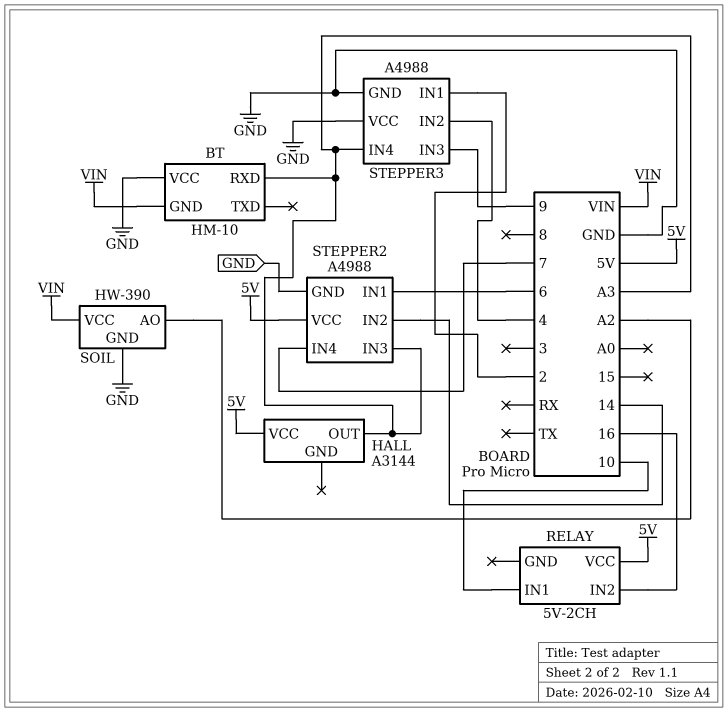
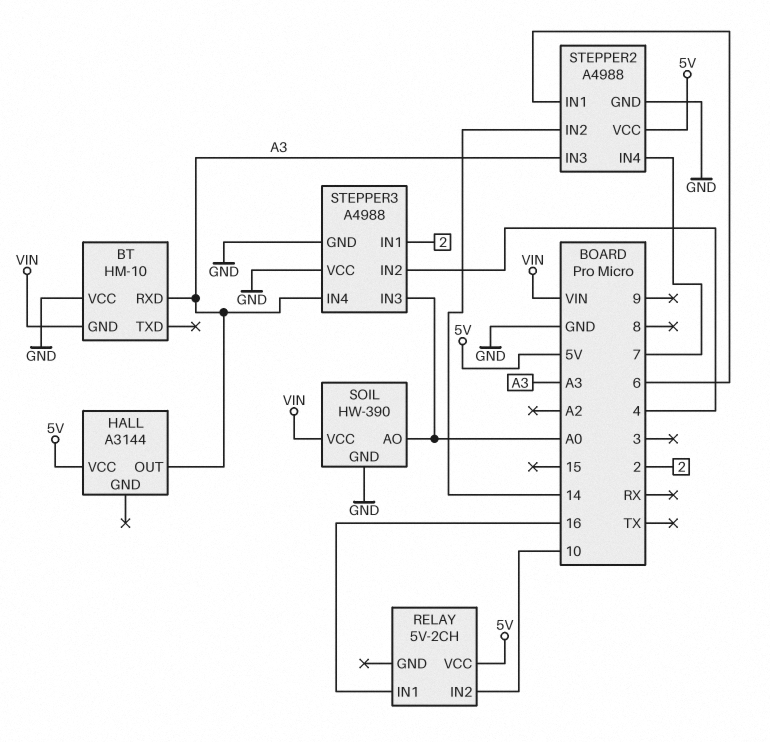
RELAY pin IN1: 10 -> 16
RELAY pin IN2: 16 -> 10
SOIL pin AO: A2 -> A0
STEPPER3 pin IN3: 9 -> A0

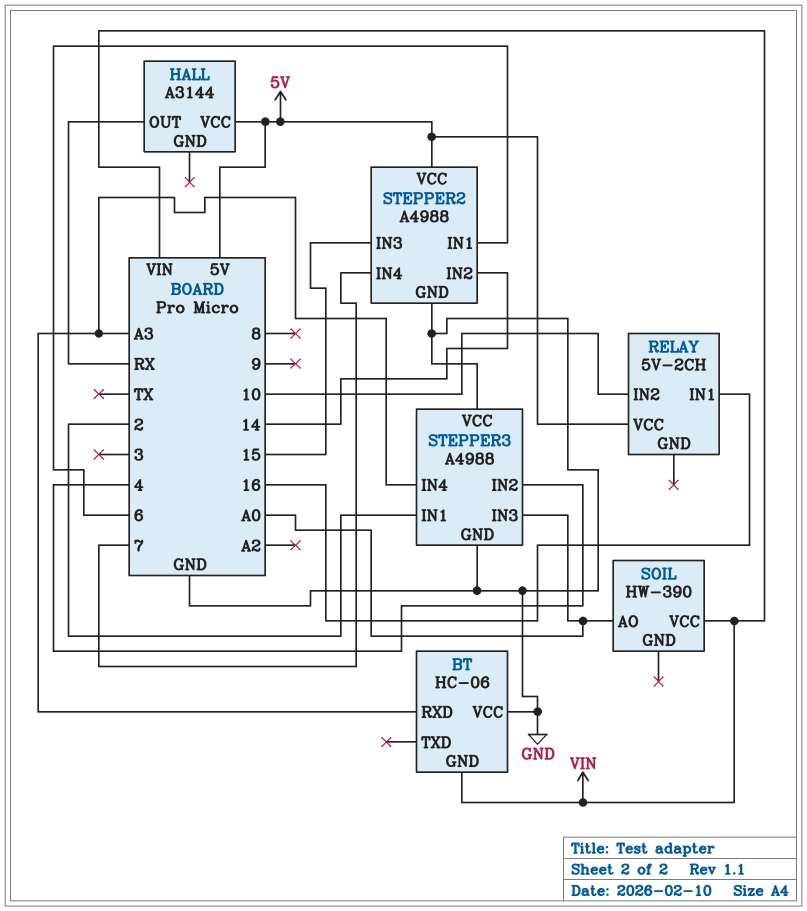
BT: HM-10 -> HC-06
HALL pin OUT: A3 -> RX
SOIL pin GND: GND -> none
STEPPER2 pin IN3: A3 -> 15

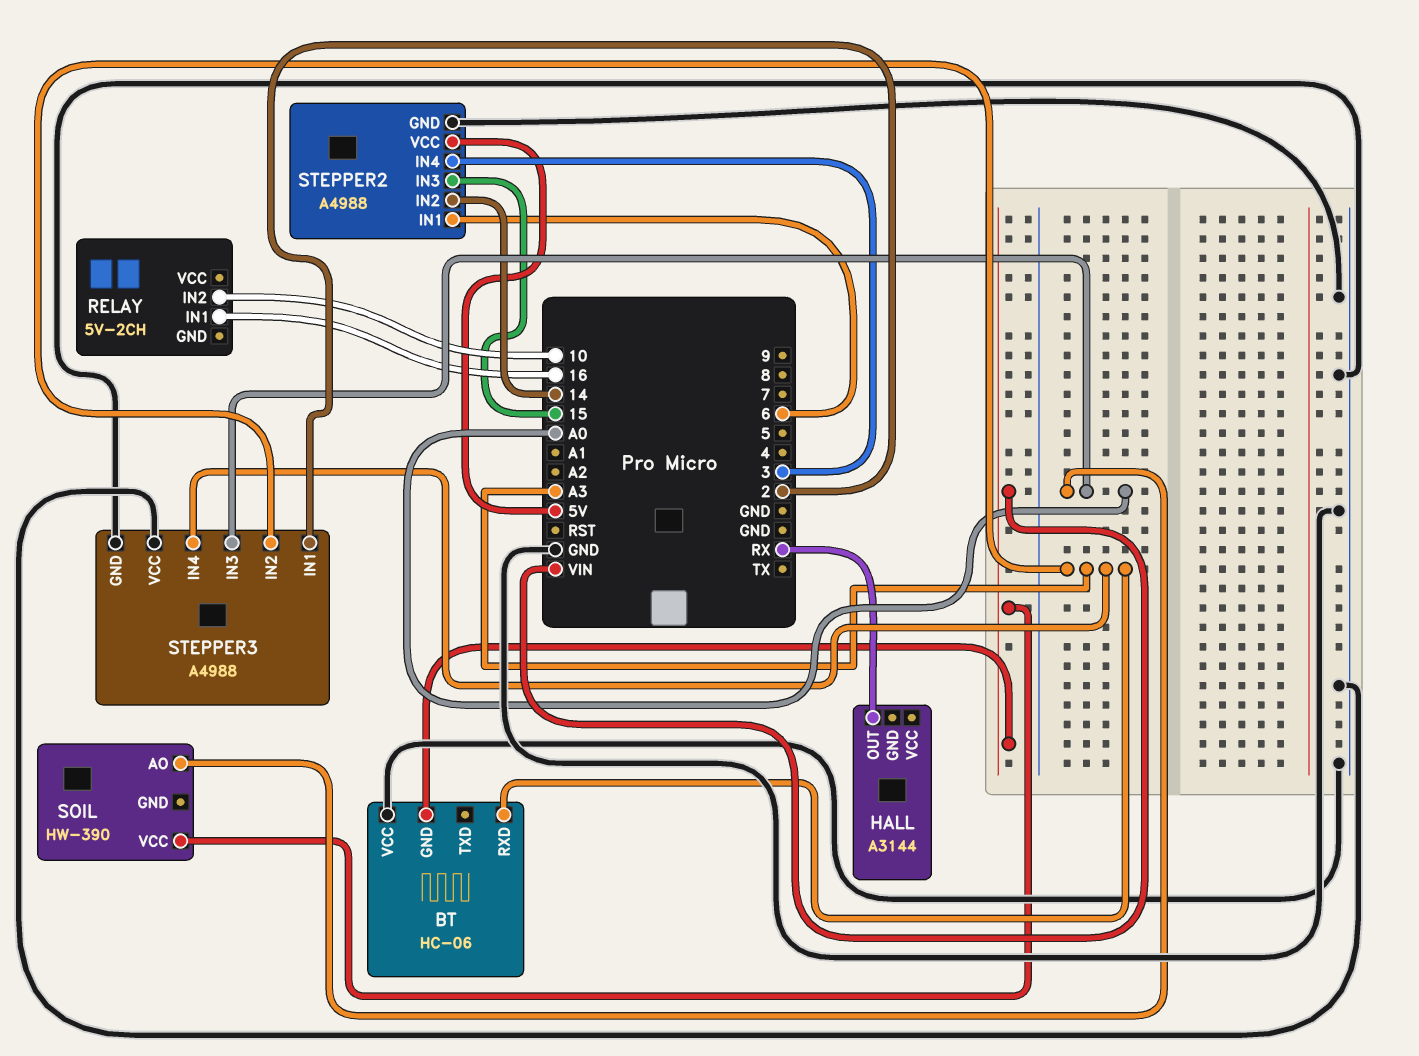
HALL pin VCC: 5V -> none
RELAY pin VCC: 5V -> none
STEPPER2 pin IN4: 7 -> 3
STEPPER3 pin IN2: 4 -> A3

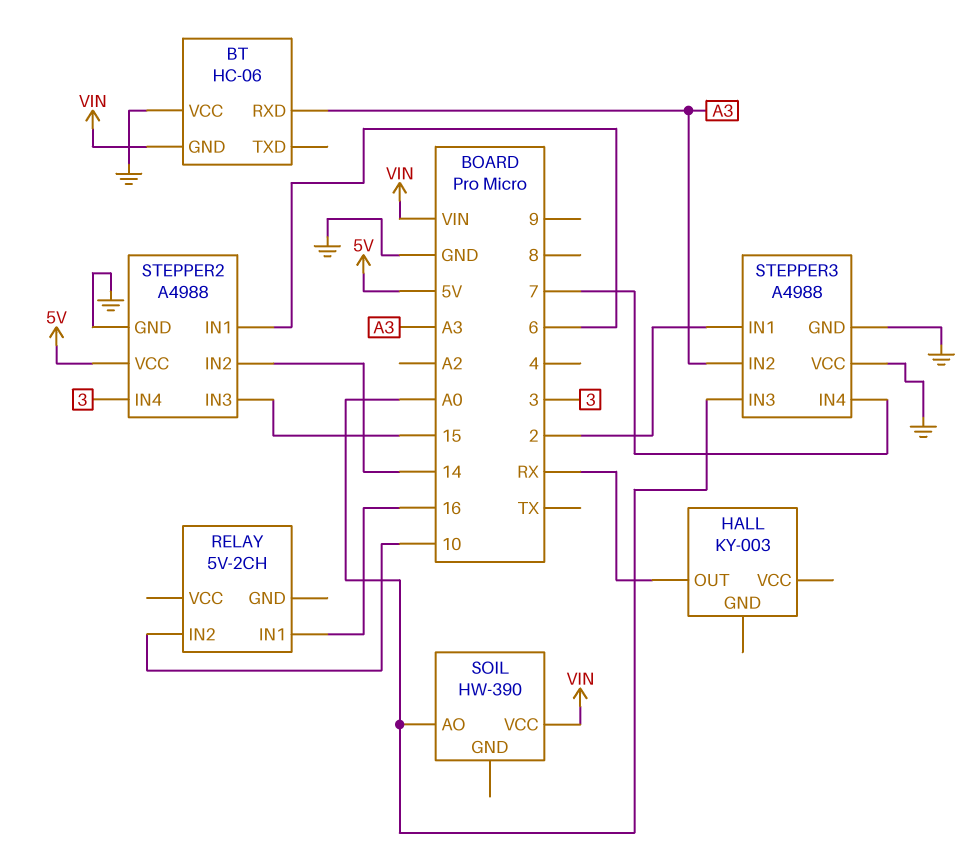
HALL: A3144 -> KY-003
STEPPER3 pin IN4: A3 -> 7

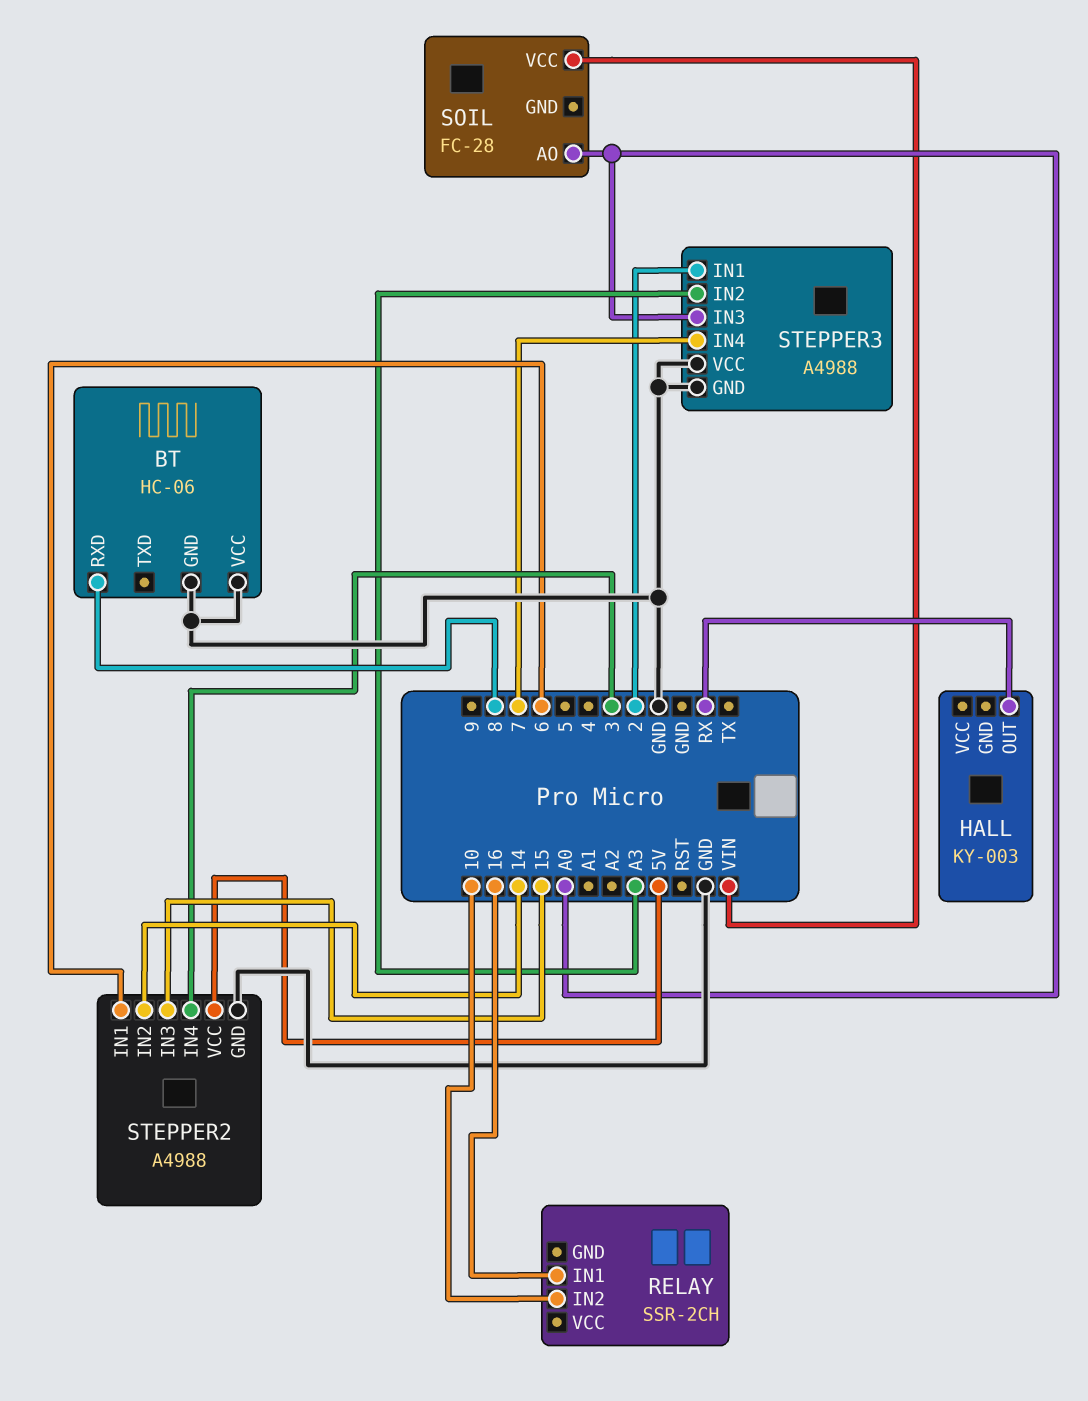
BT pin GND: VIN -> GND
BT pin RXD: A3 -> 8
RELAY: 5V-2CH -> SSR-2CH
SOIL: HW-390 -> FC-28

